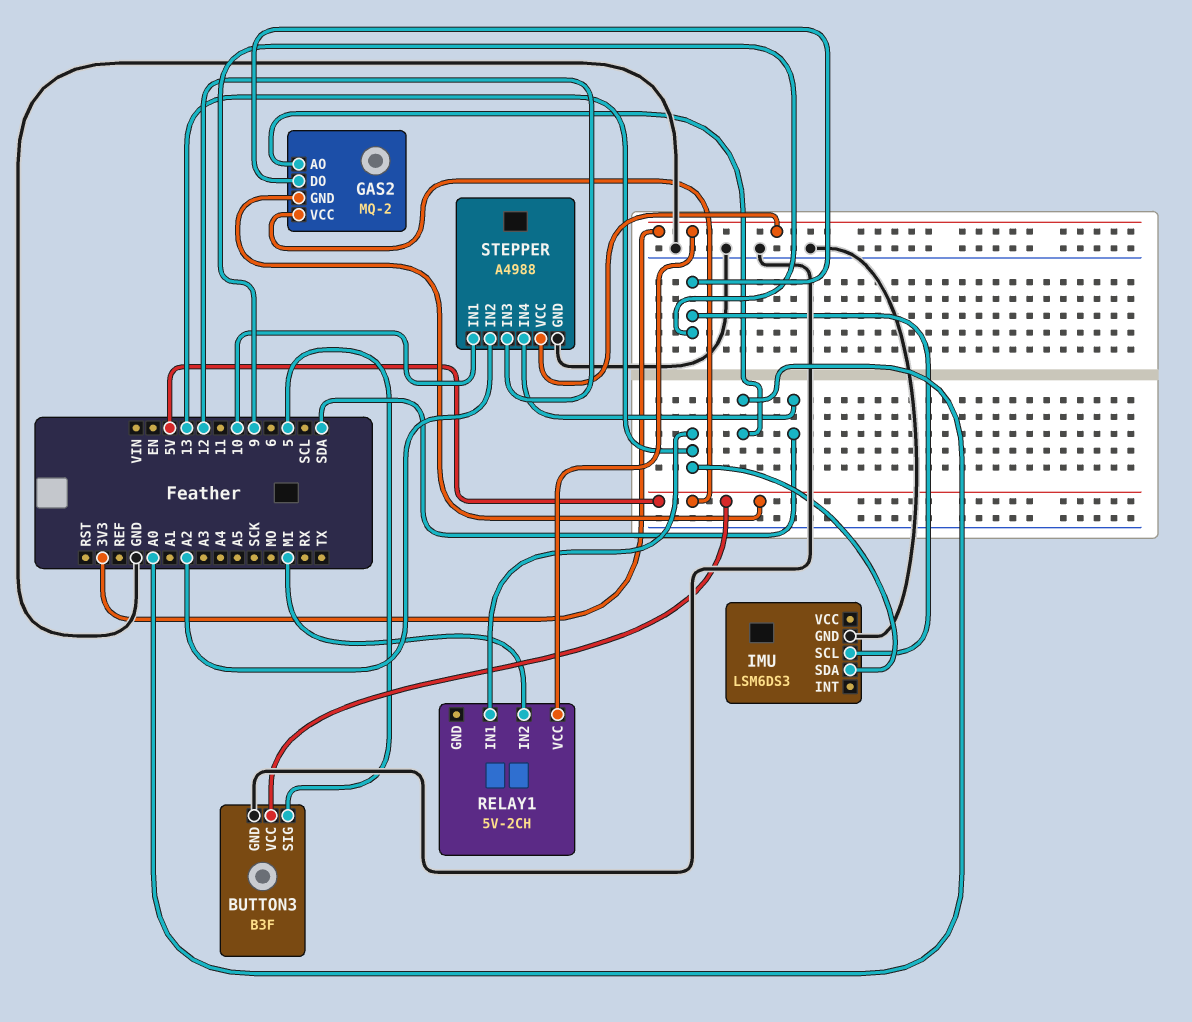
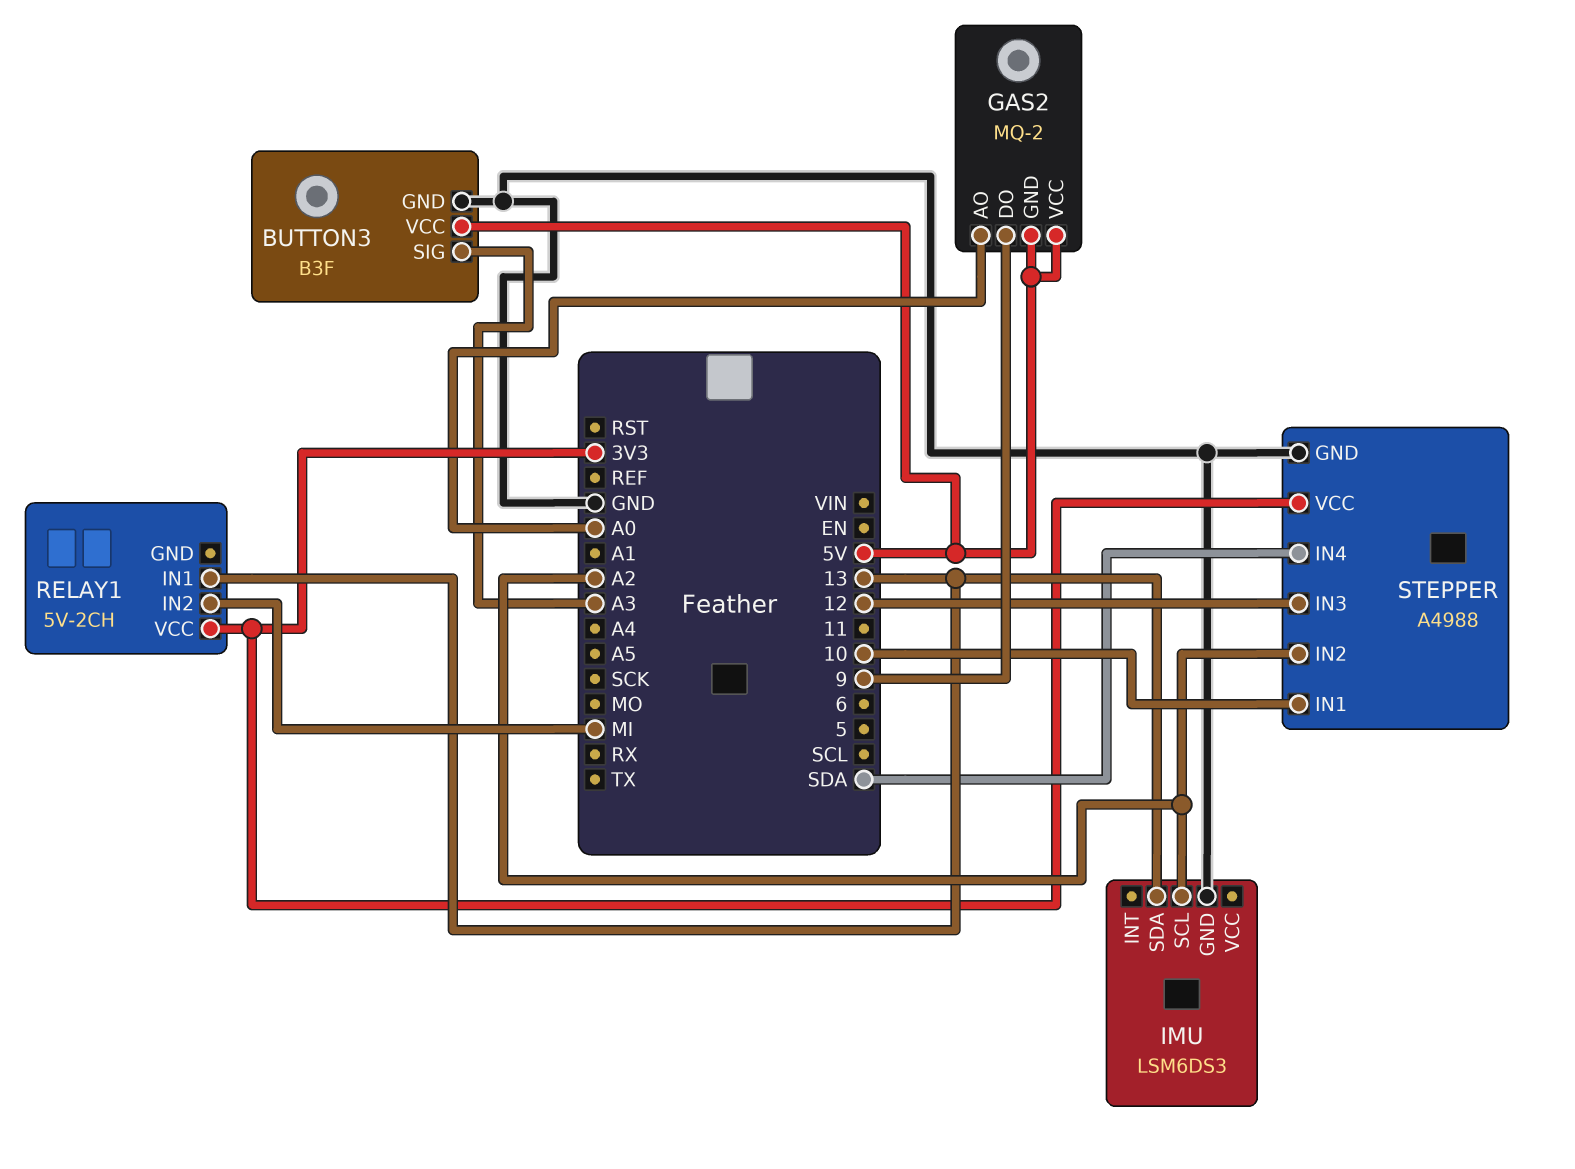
BUTTON3 pin SIG: 5 -> A3
IMU pin SCL: 9 -> A2

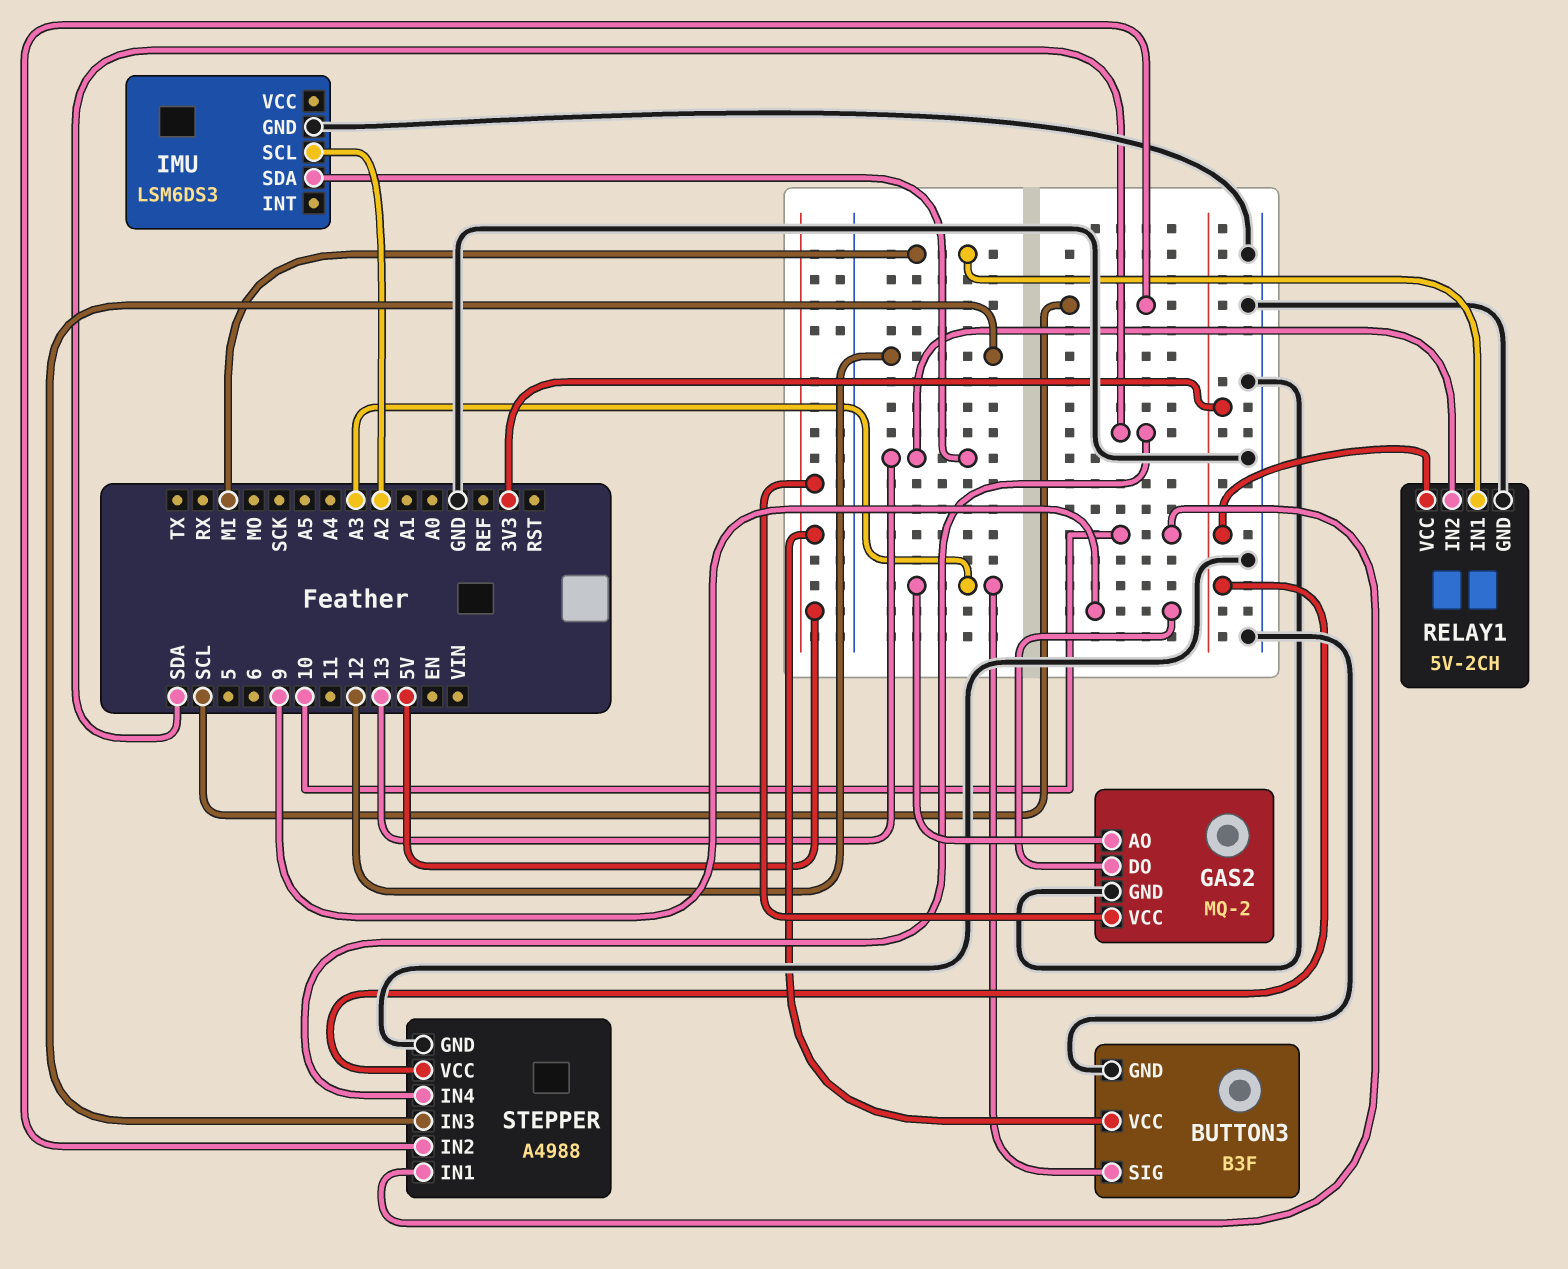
GAS2 pin AO: A0 -> A3
GAS2 pin GND: 5V -> GND
RELAY1 pin GND: none -> GND
RELAY1 pin IN1: 13 -> MI
RELAY1 pin IN2: MI -> 13
STEPPER pin IN2: A2 -> SCL

